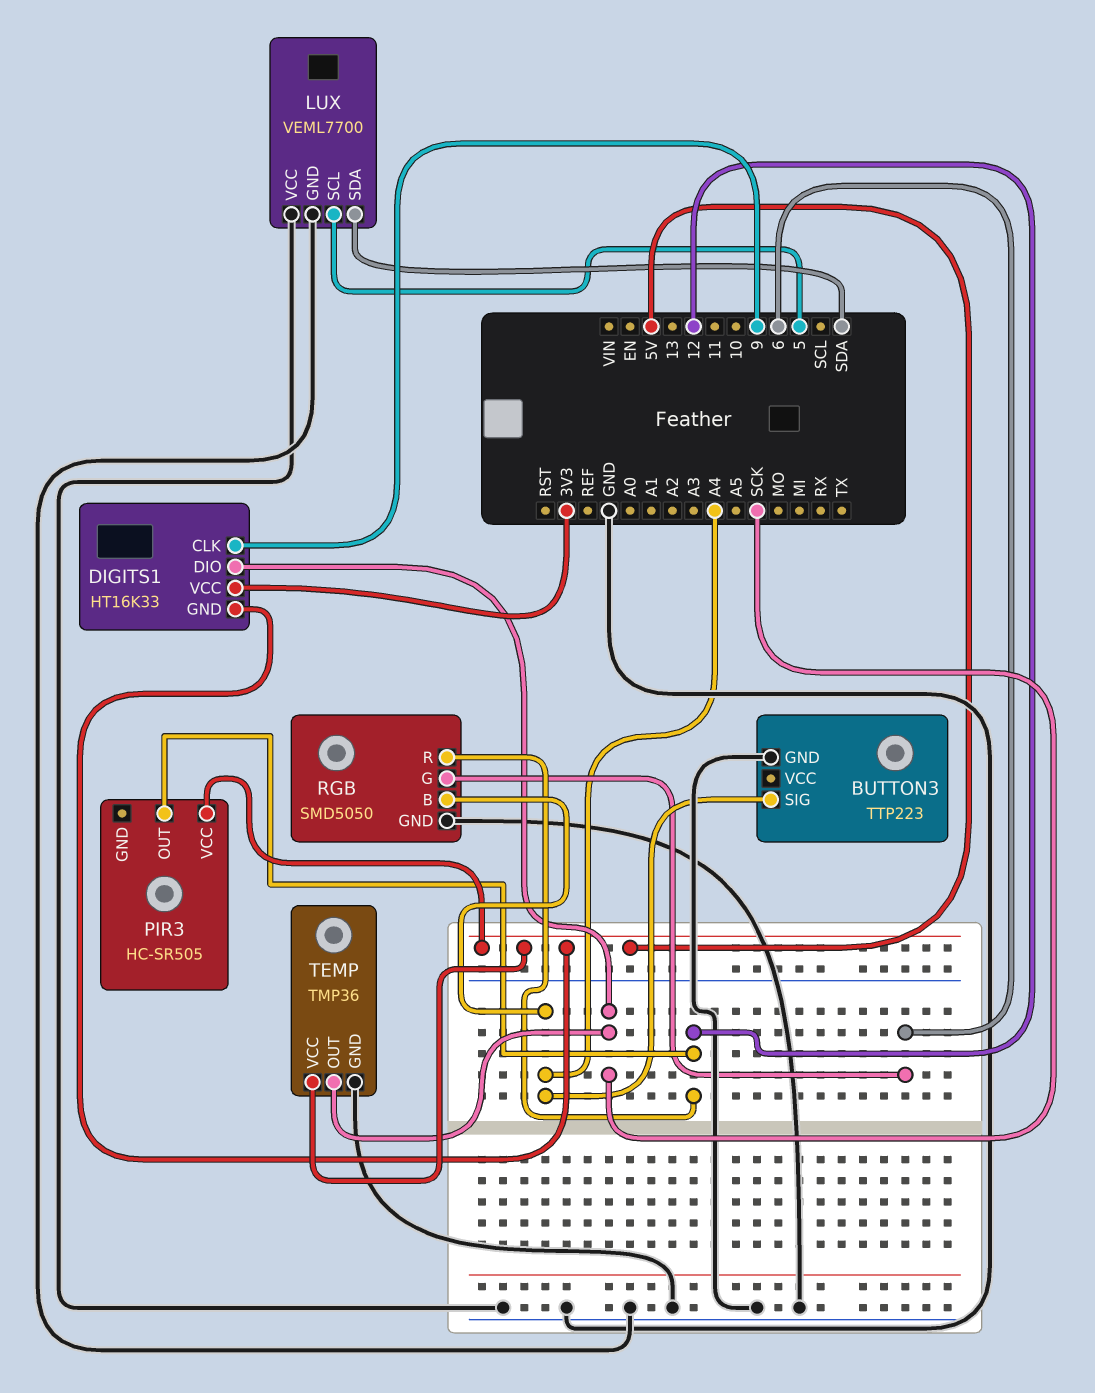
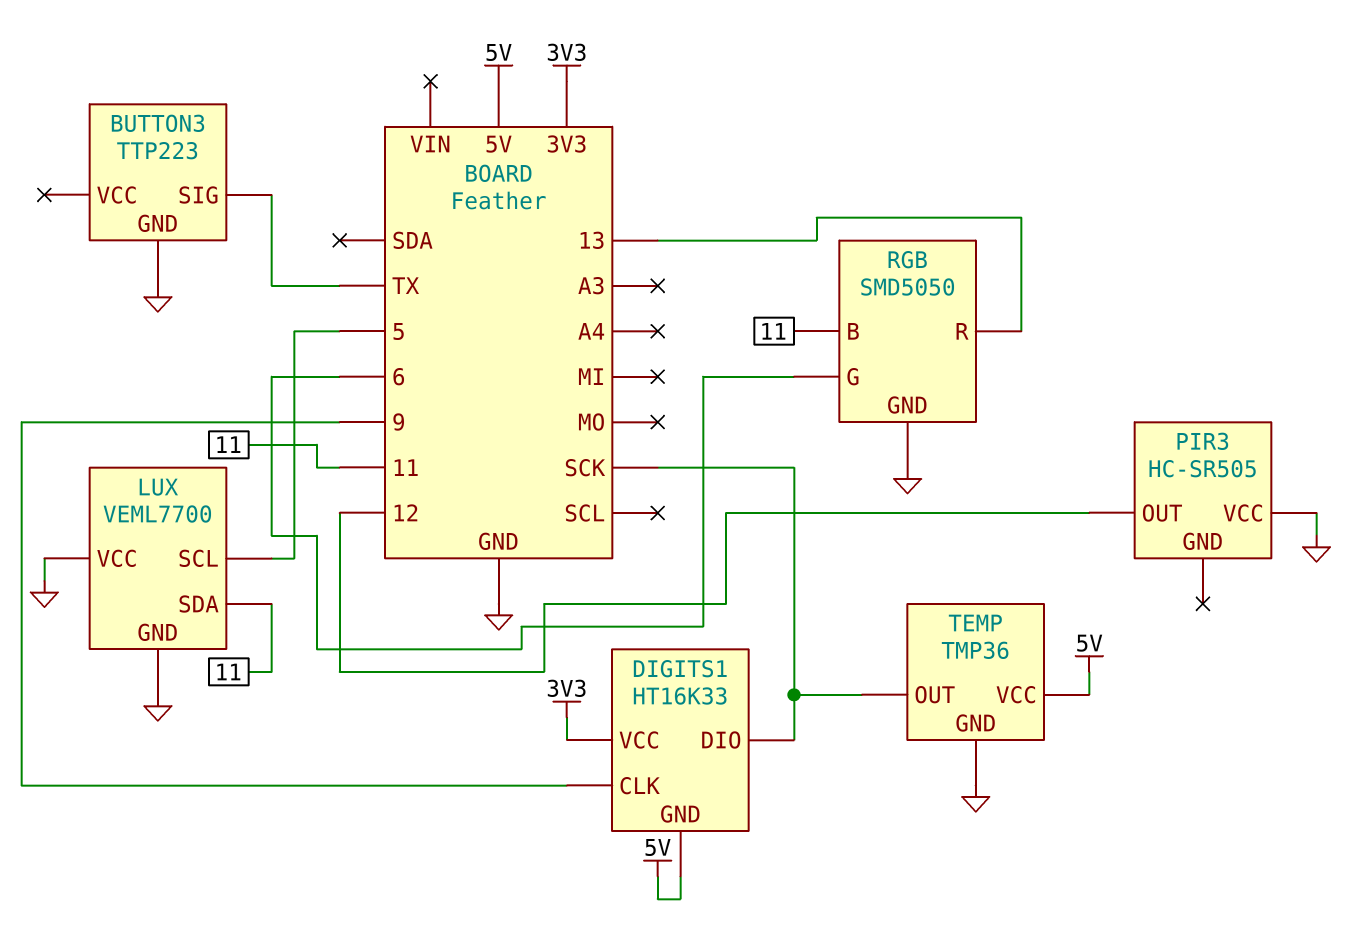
BUTTON3 pin SIG: A4 -> TX
LUX pin SDA: SDA -> 11
PIR3 pin VCC: 5V -> GND
RGB pin B: A4 -> 11
RGB pin R: 12 -> 13

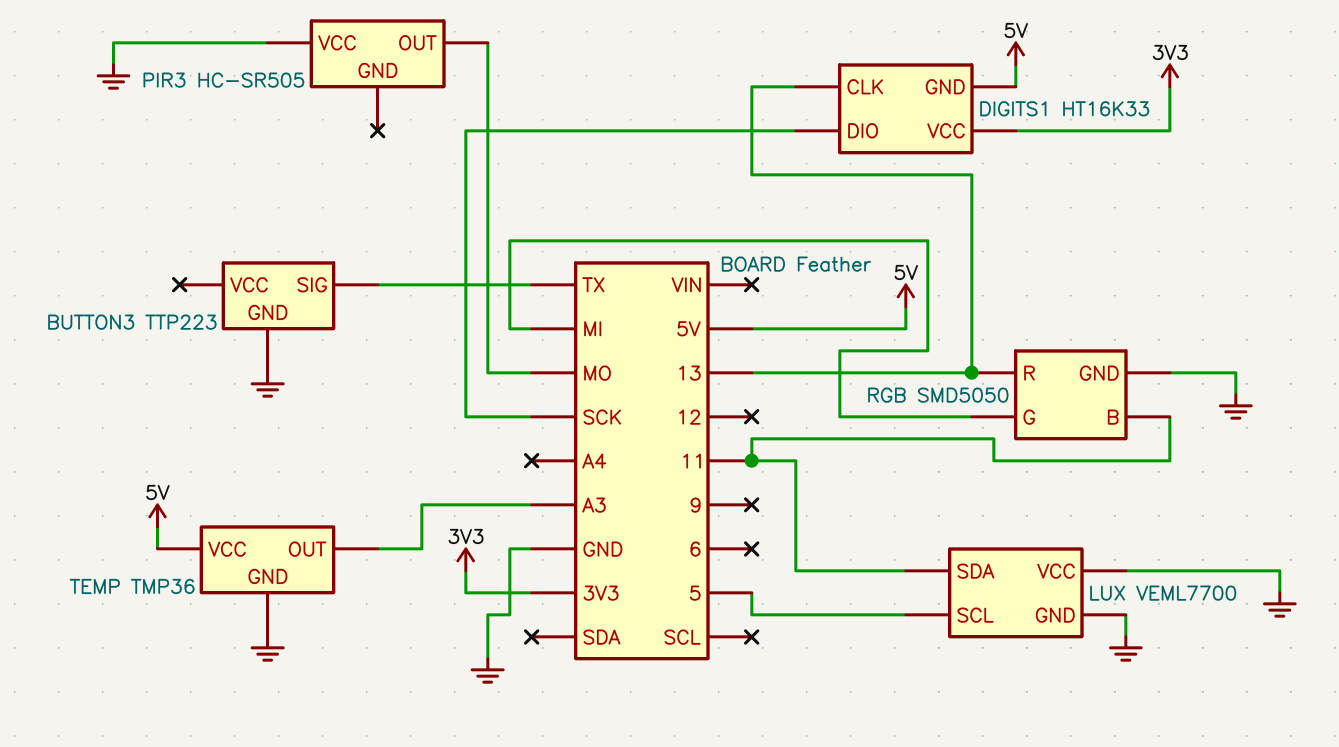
DIGITS1 pin CLK: 9 -> 13
PIR3 pin OUT: 12 -> MO
RGB pin G: 6 -> MI
TEMP pin OUT: SCK -> A3

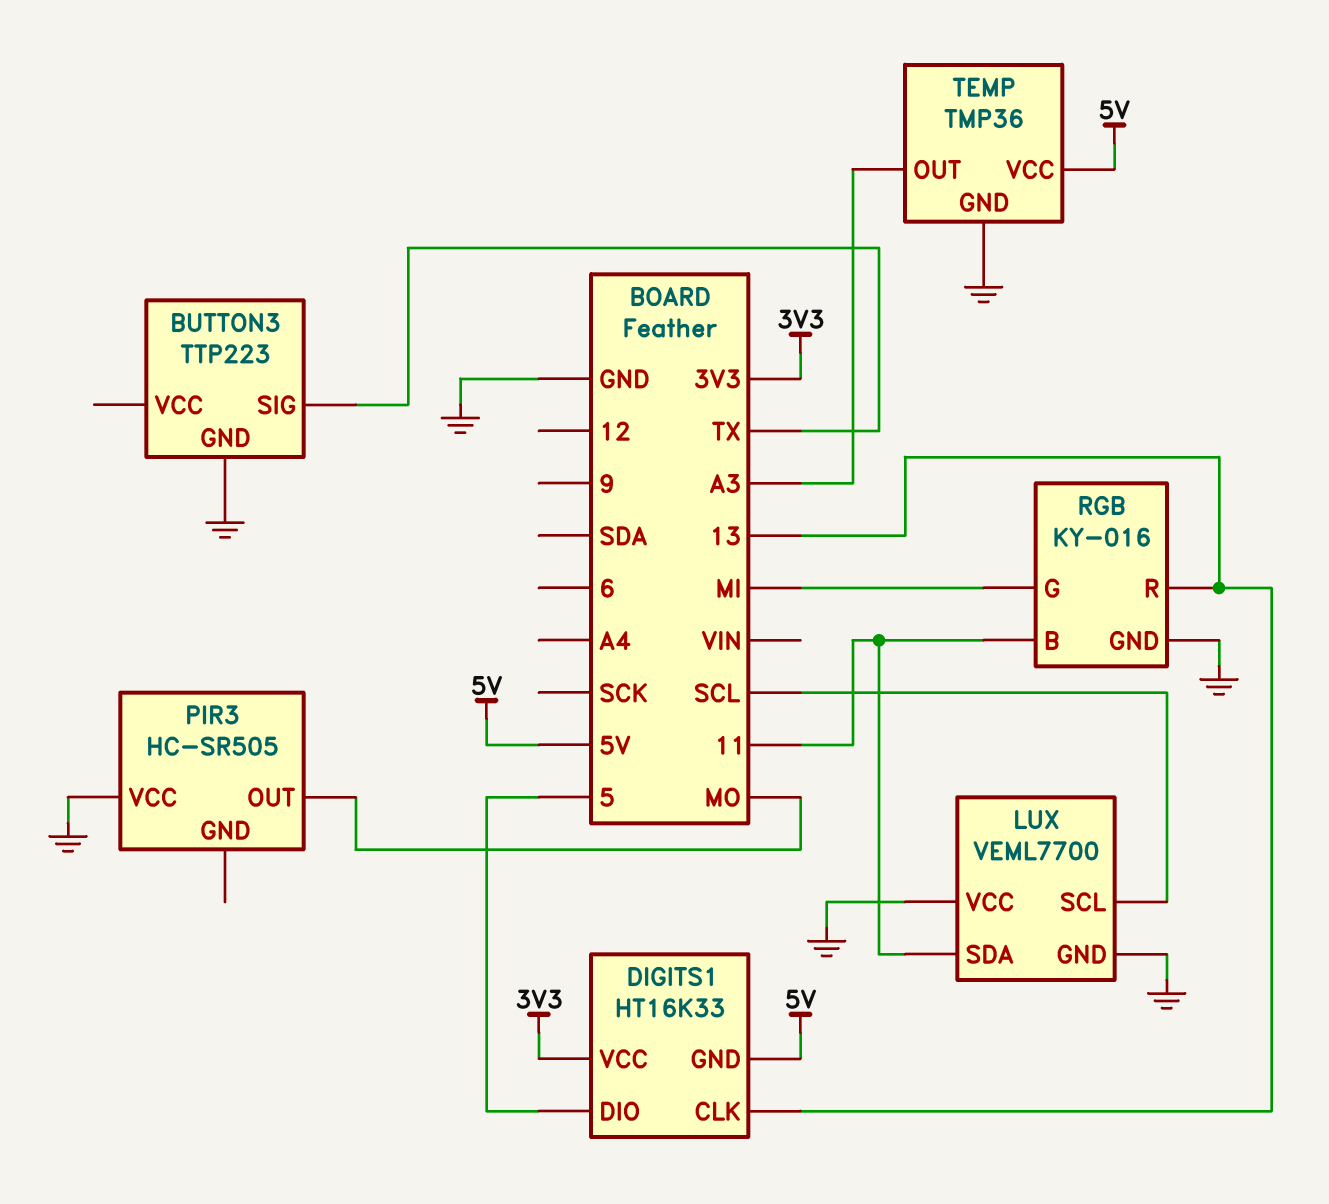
DIGITS1 pin DIO: SCK -> 5
LUX pin SCL: 5 -> SCL
RGB: SMD5050 -> KY-016

